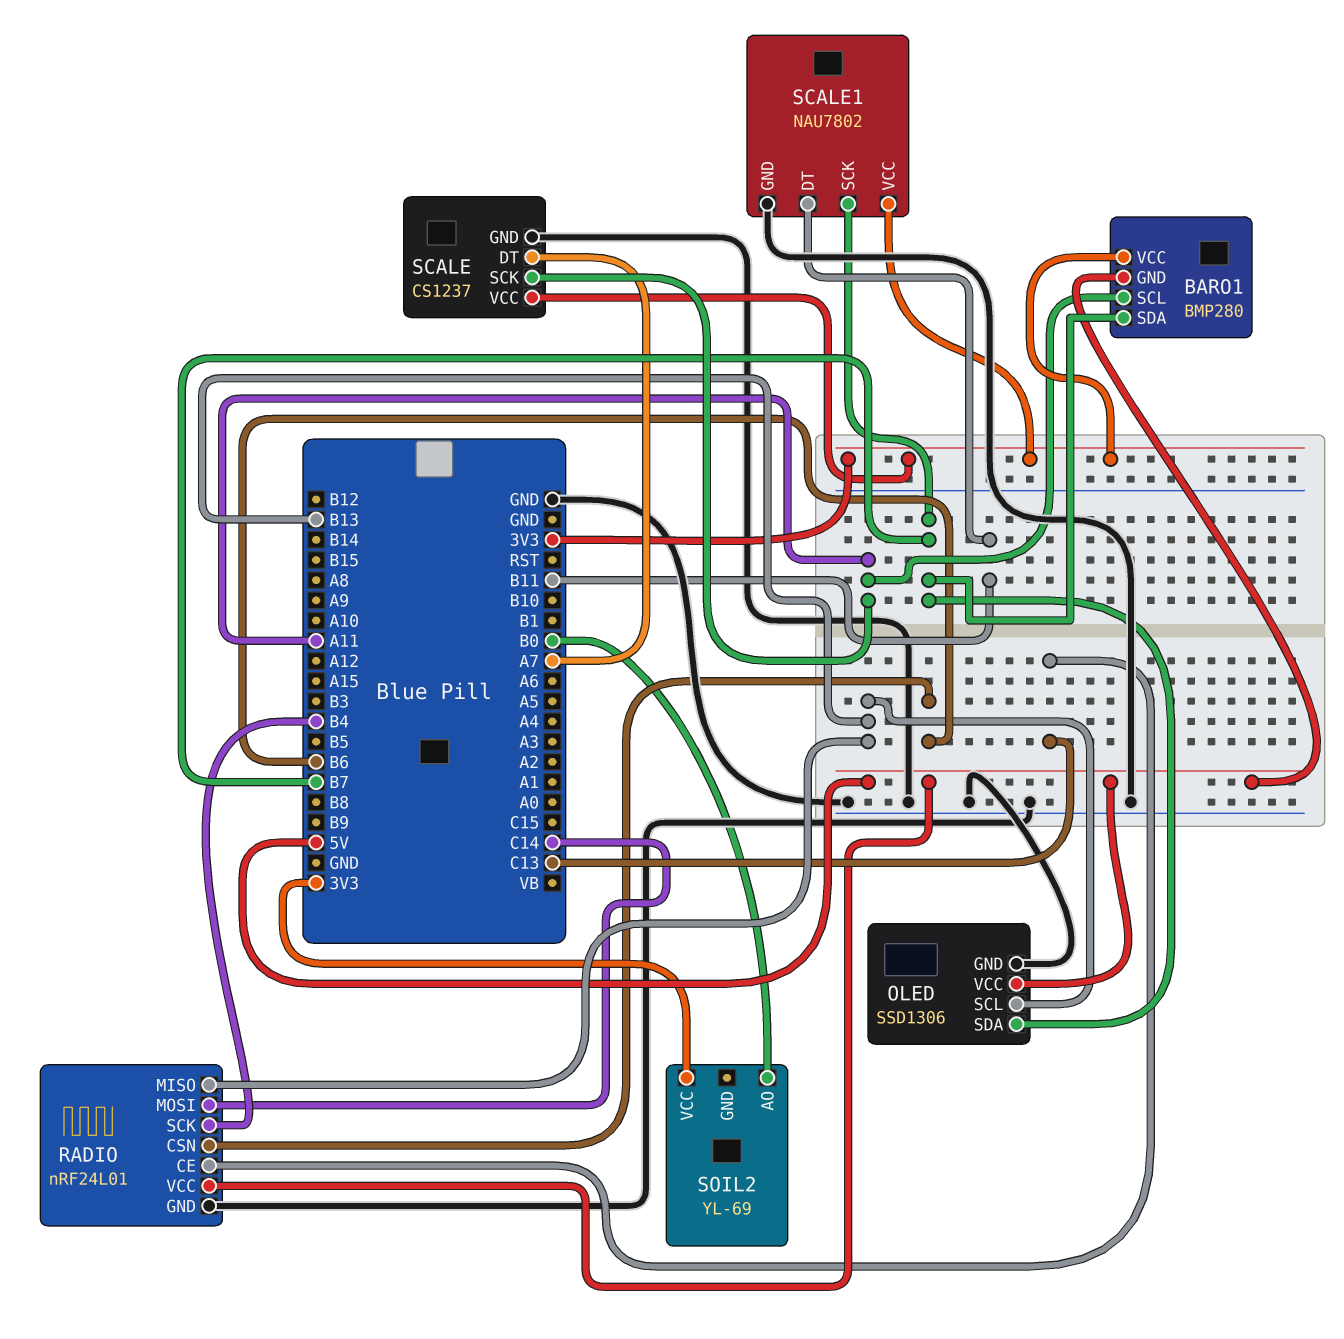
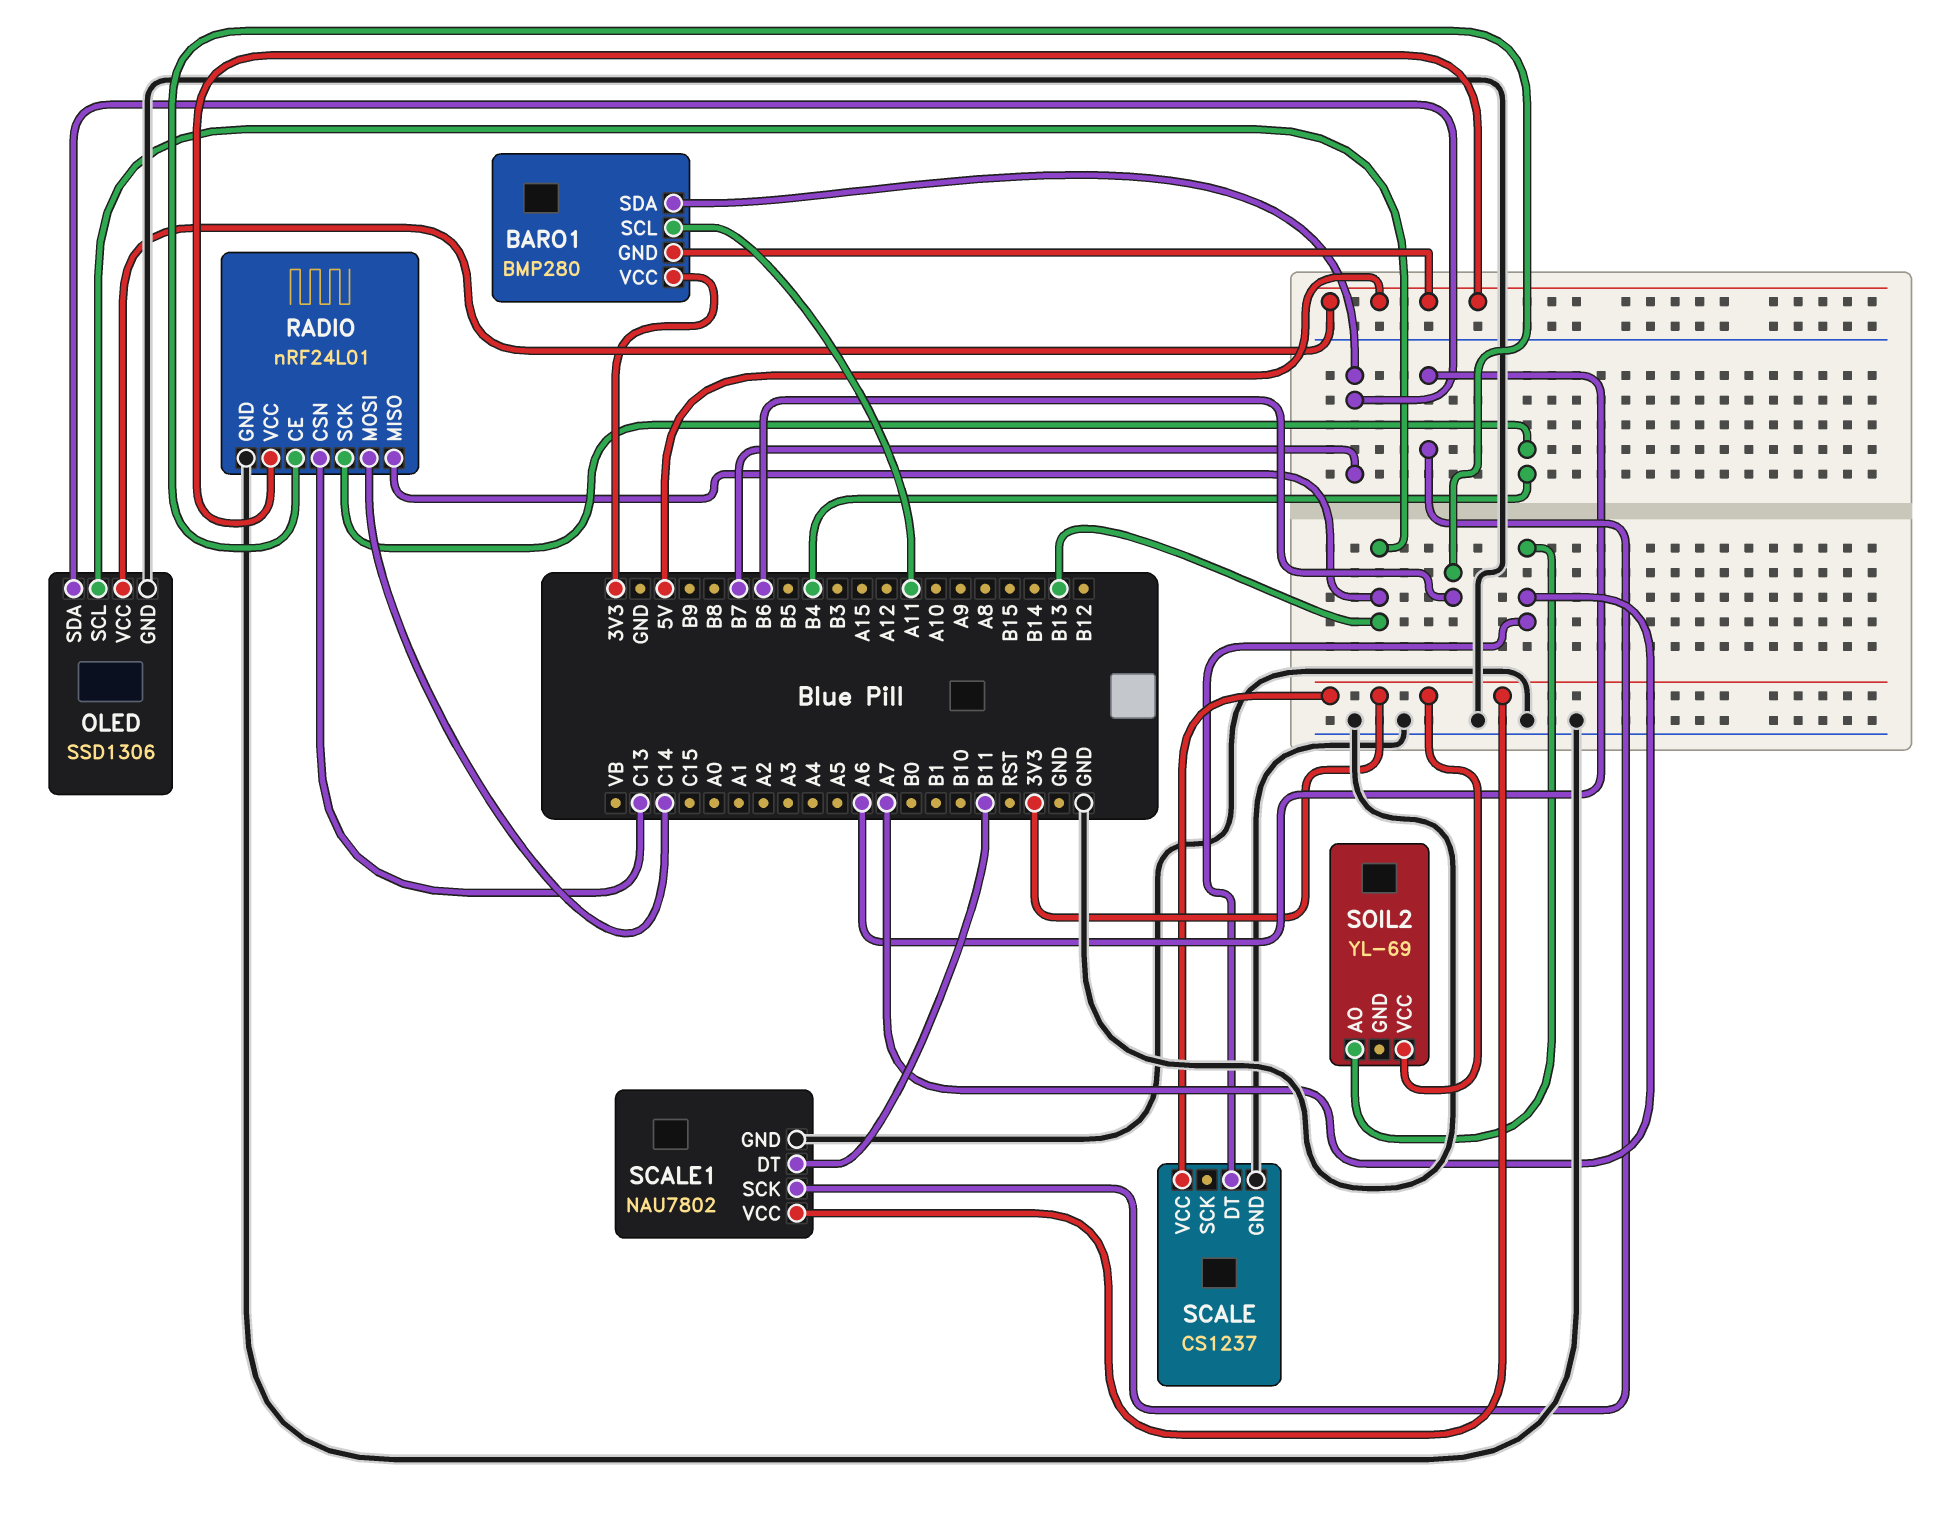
RADIO pin CE: C13 -> B6
RADIO pin CSN: B6 -> C13
SCALE pin SCK: A11 -> none
SCALE1 pin SCK: B7 -> A6
SOIL2 pin AO: B0 -> A7

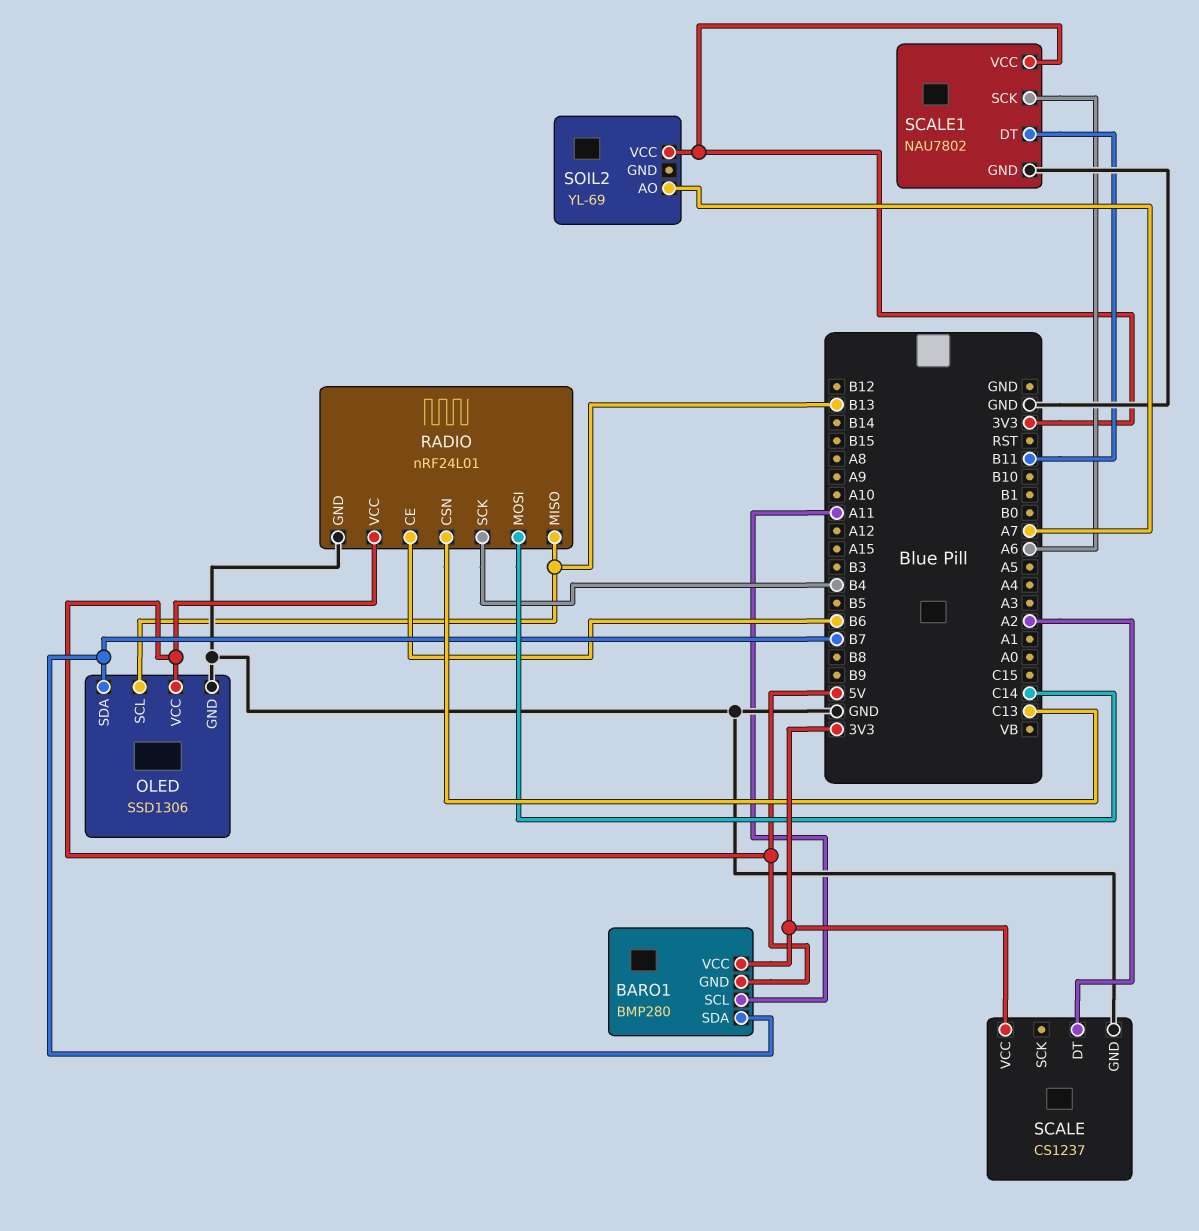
SCALE pin DT: A7 -> A2

